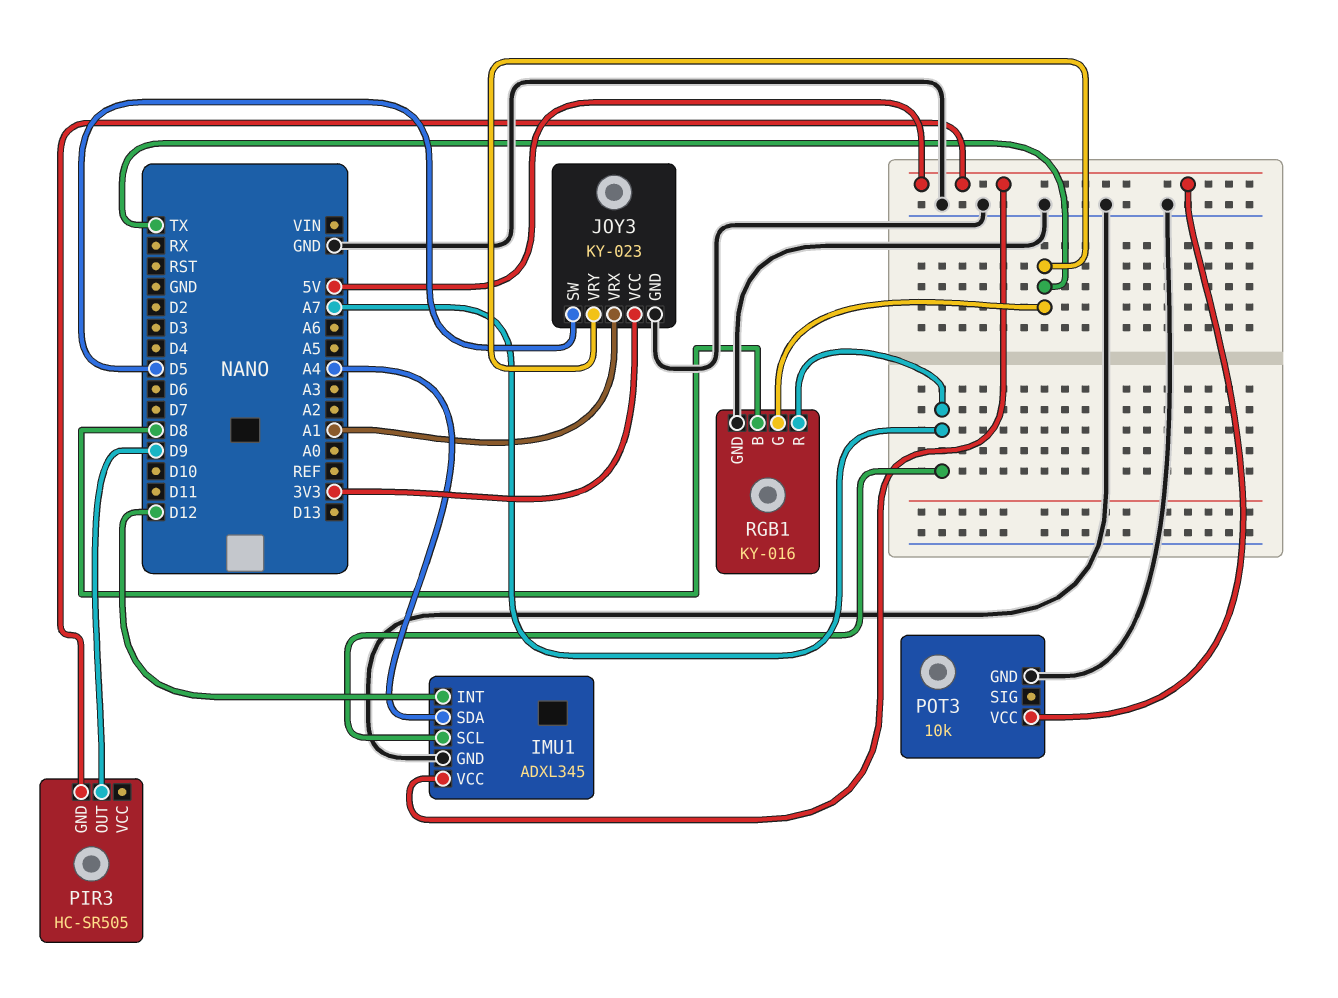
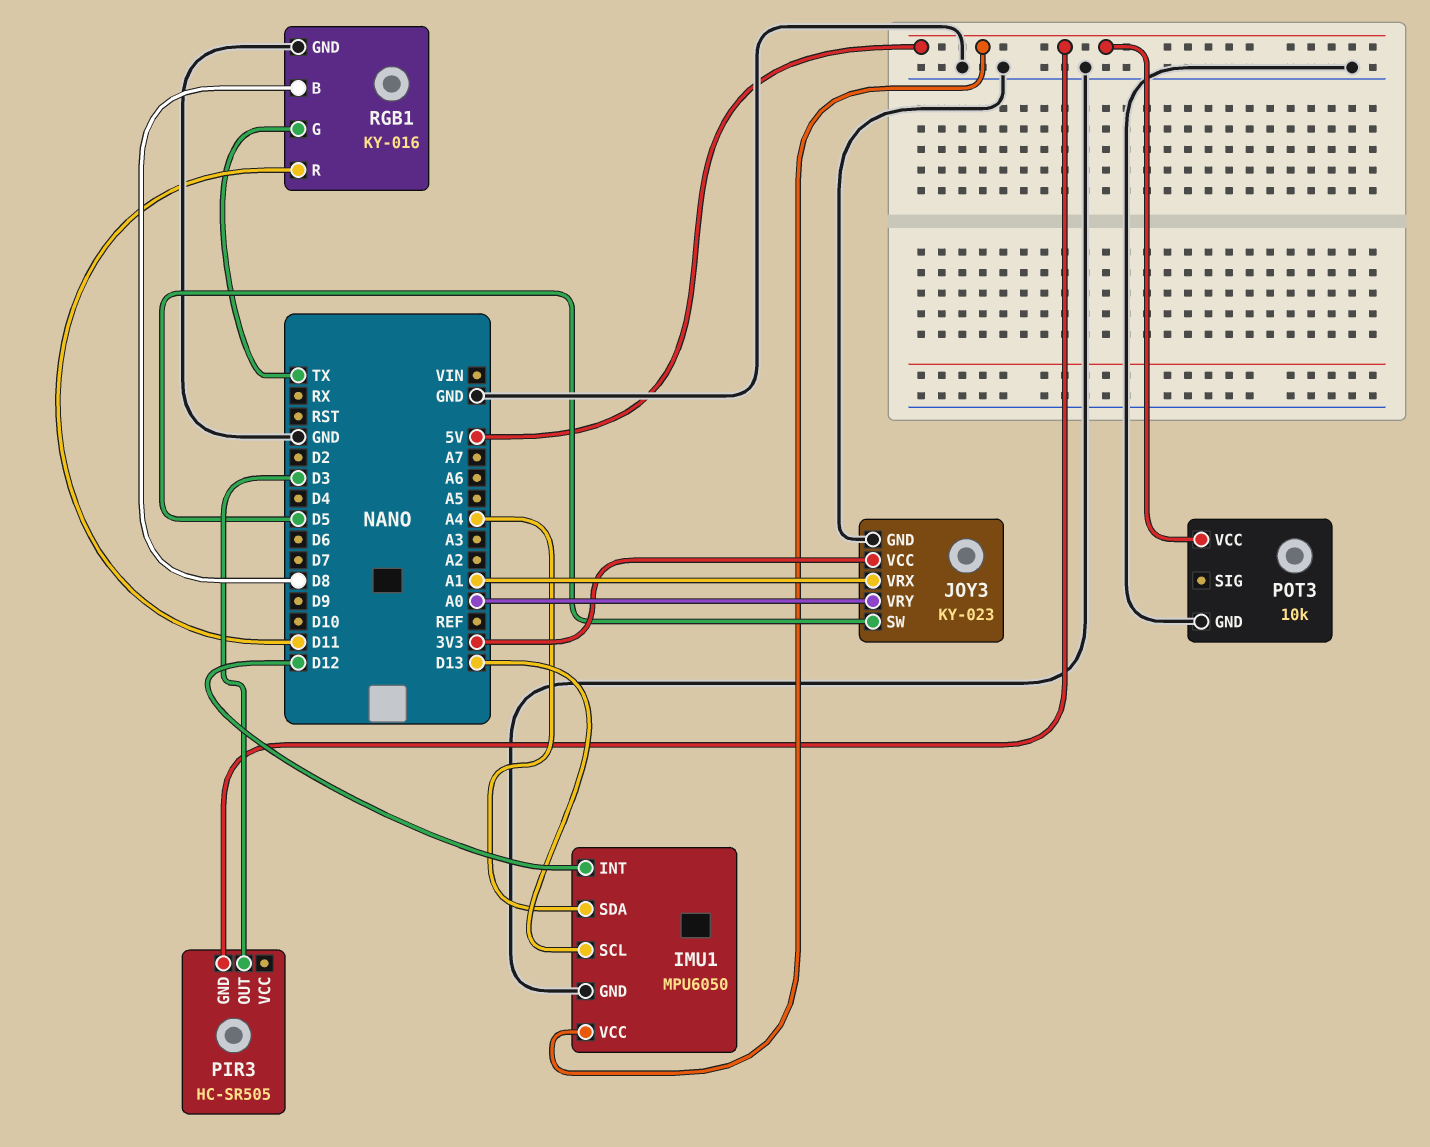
IMU1: ADXL345 -> MPU6050
IMU1 pin SCL: A7 -> D13
JOY3 pin VRY: TX -> A0
PIR3 pin OUT: D9 -> D3
RGB1 pin R: A7 -> D11

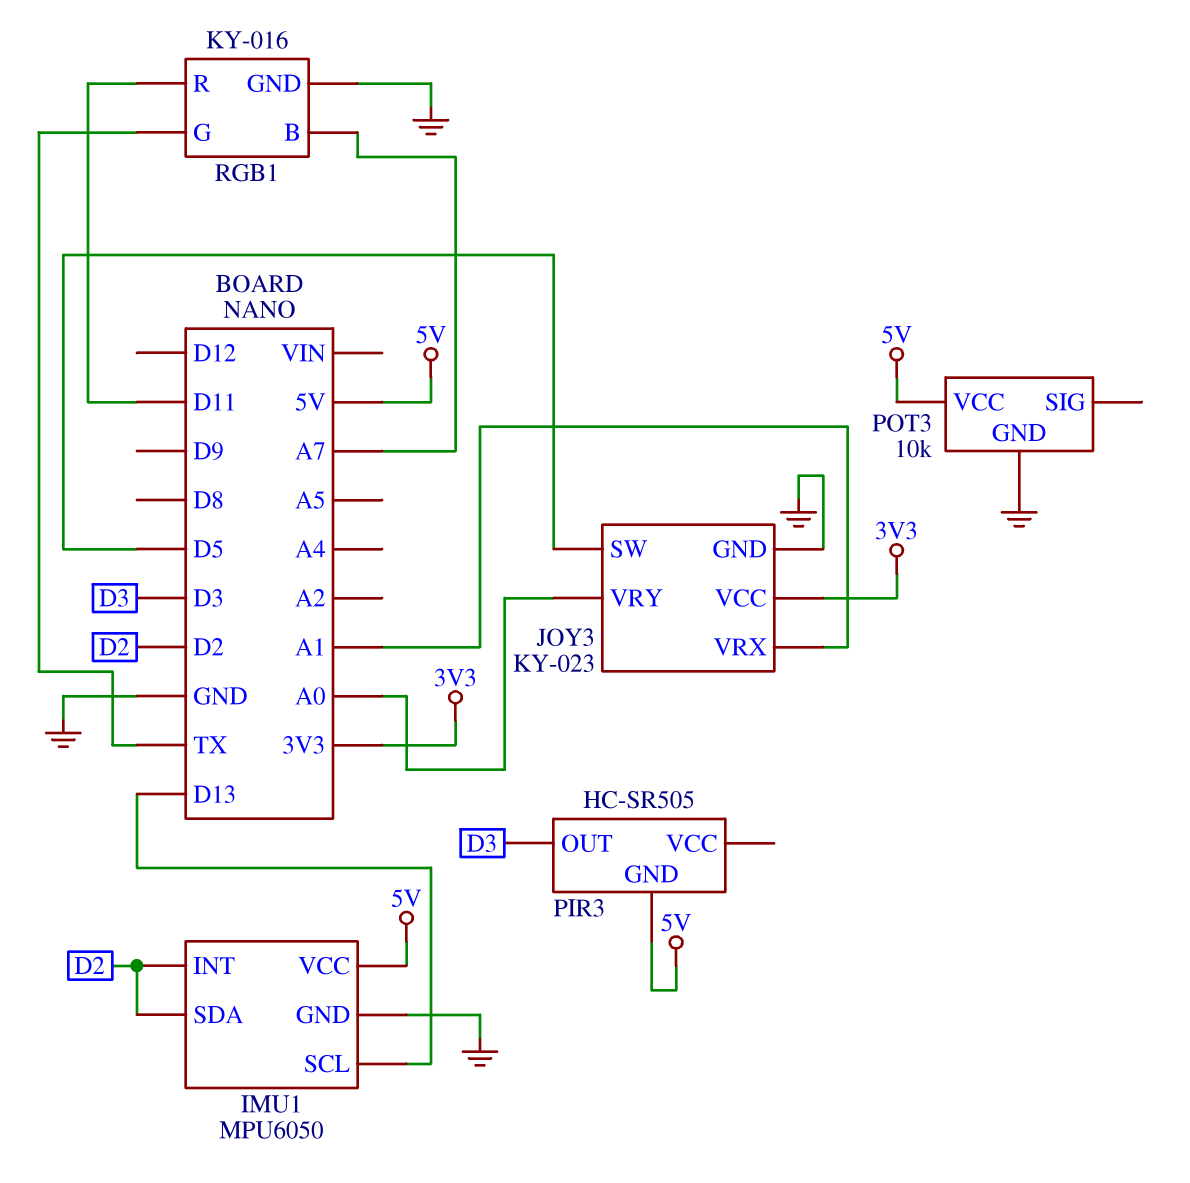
IMU1 pin INT: D12 -> D2
IMU1 pin SDA: A4 -> D2
RGB1 pin B: D8 -> A7

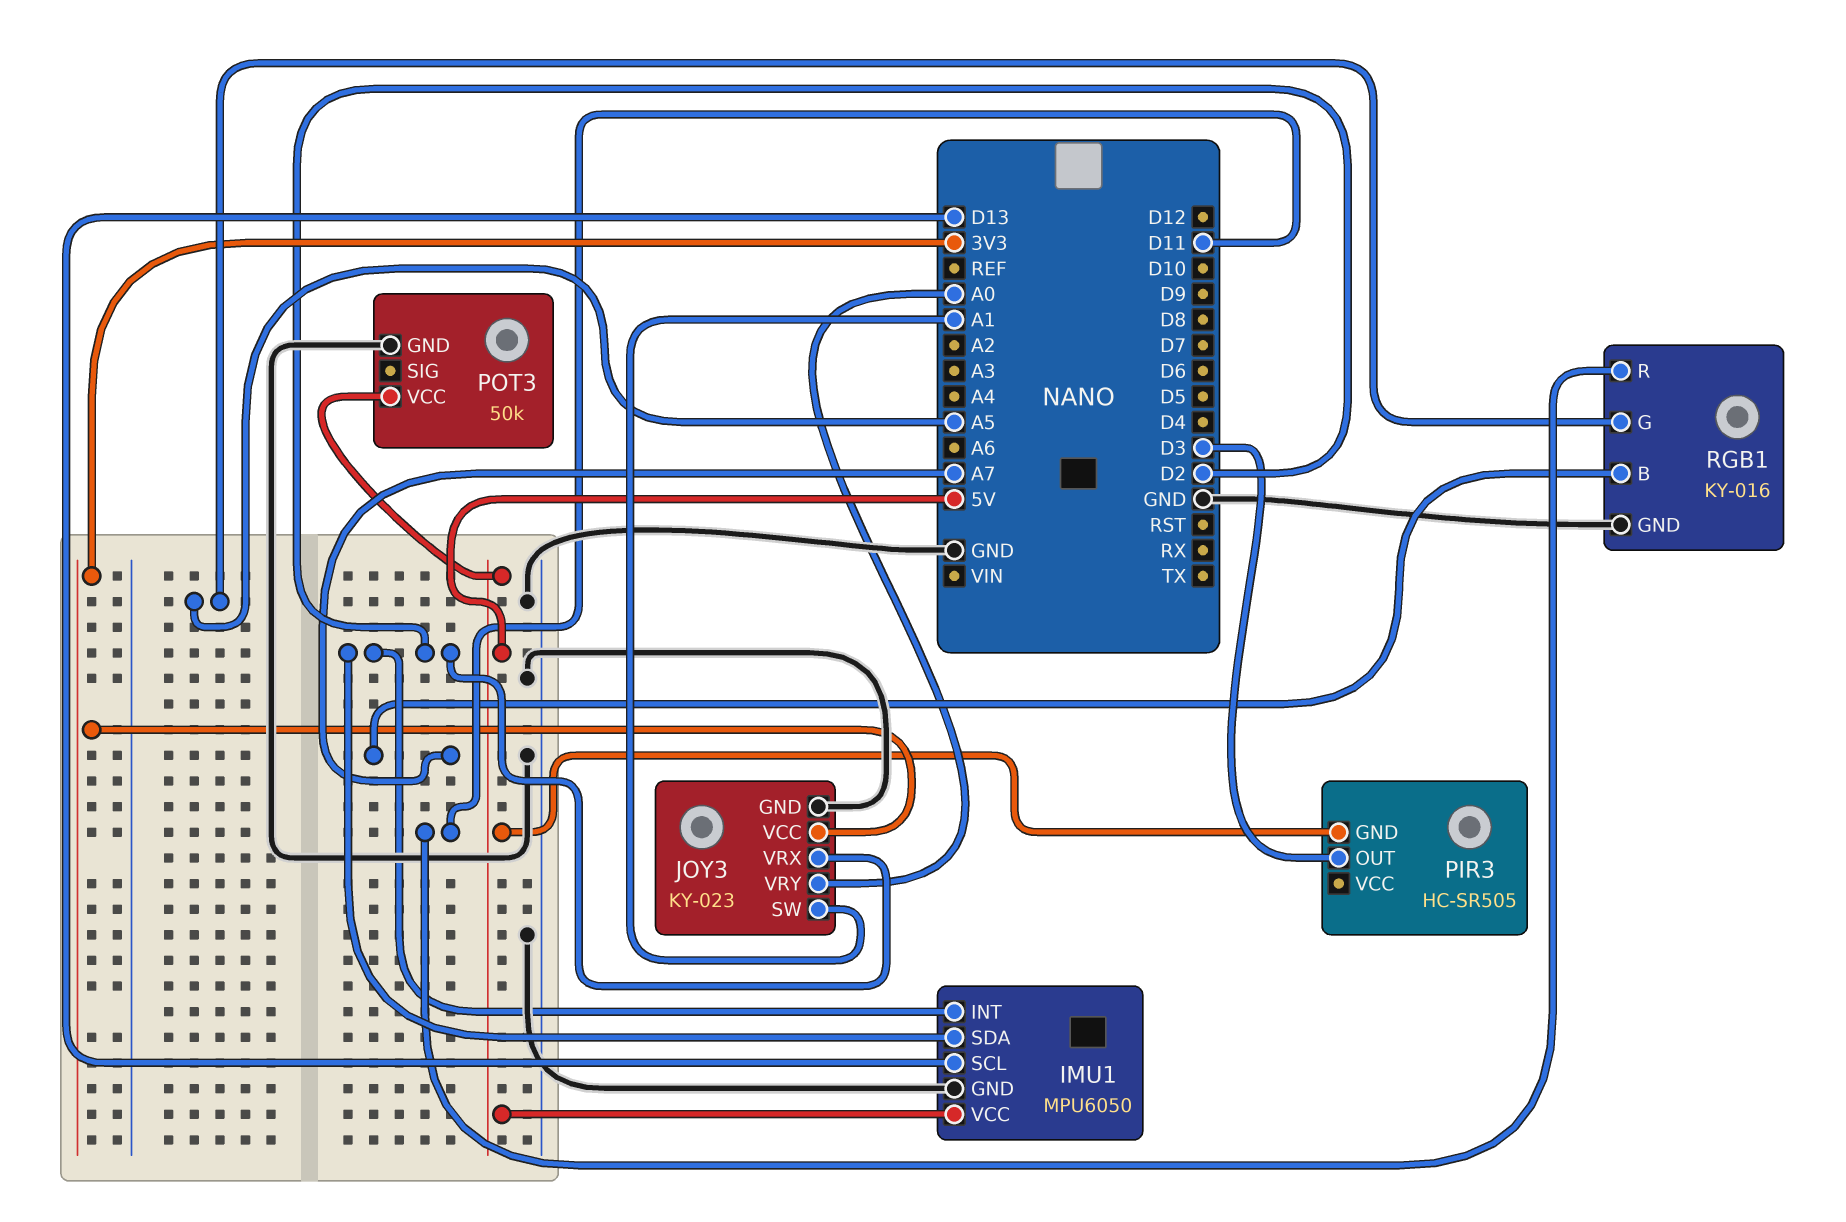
JOY3 pin SW: D5 -> A1
JOY3 pin VRX: A1 -> D2
POT3: 10k -> 50k
RGB1 pin G: TX -> A5

